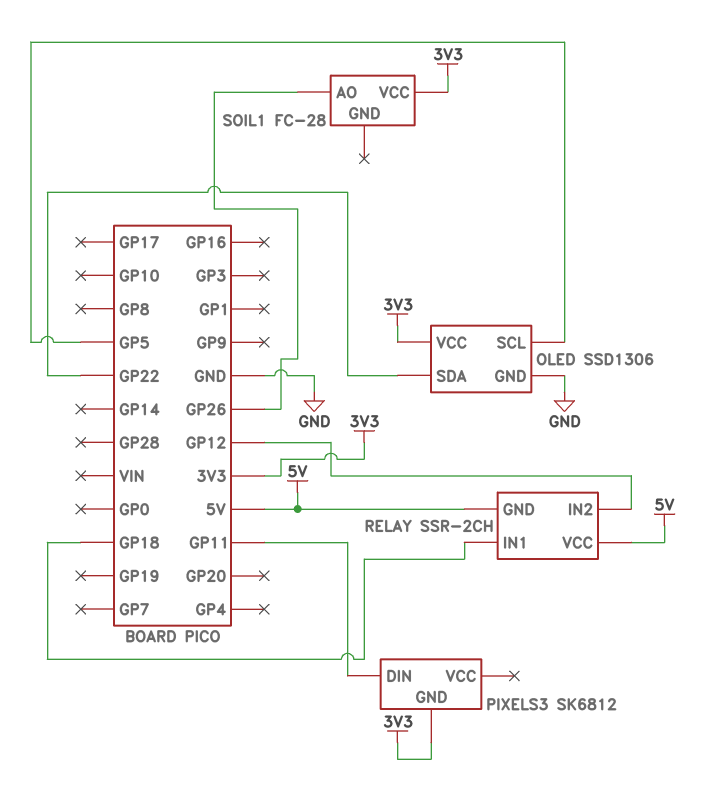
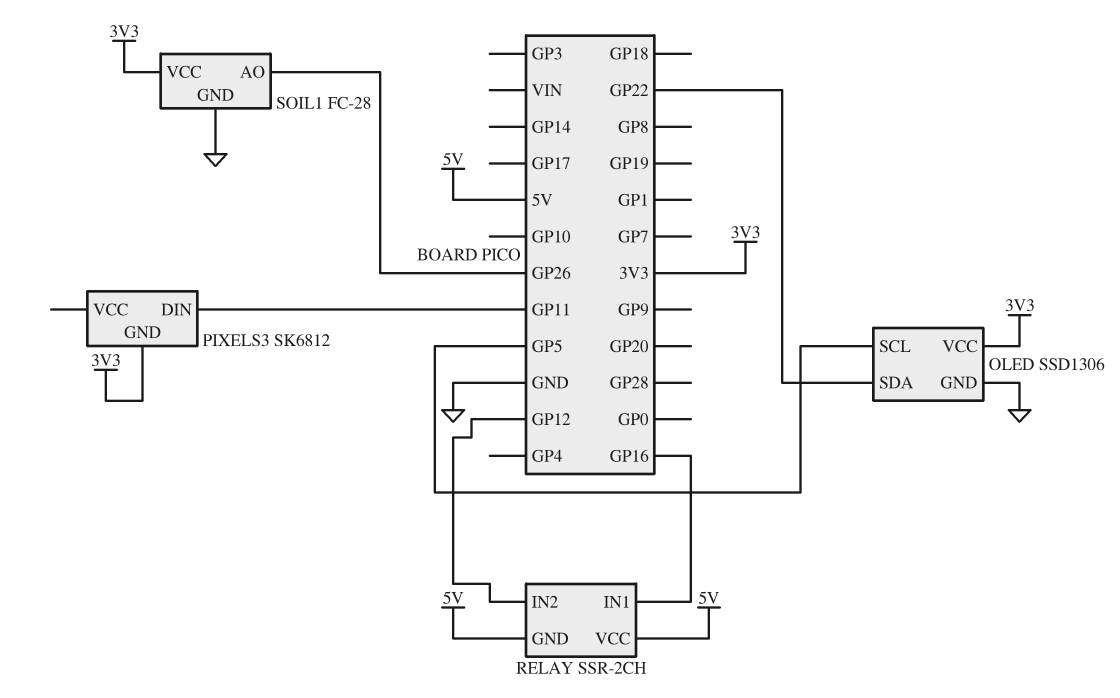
RELAY pin IN1: GP18 -> GP16
SOIL1 pin GND: none -> GND

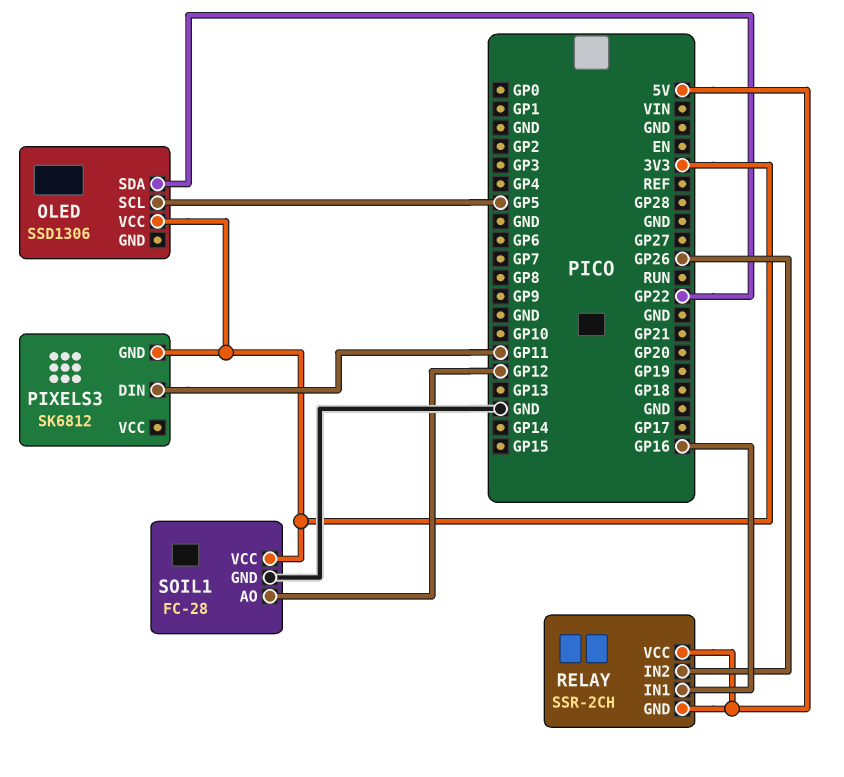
OLED pin GND: GND -> none
RELAY pin IN2: GP12 -> GP26
SOIL1 pin AO: GP26 -> GP12

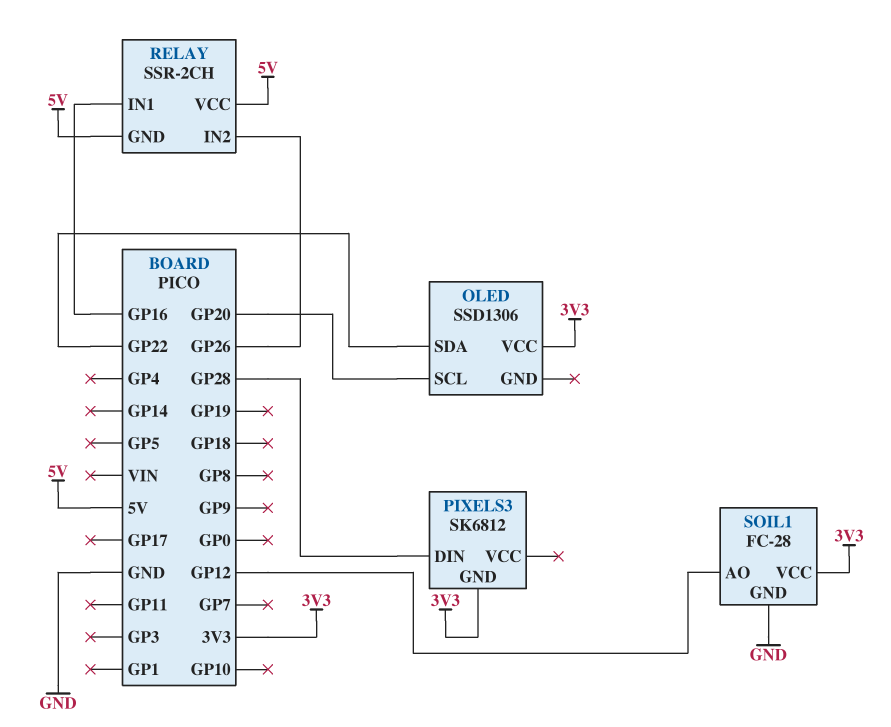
OLED pin SCL: GP5 -> GP20
PIXELS3 pin DIN: GP11 -> GP28

